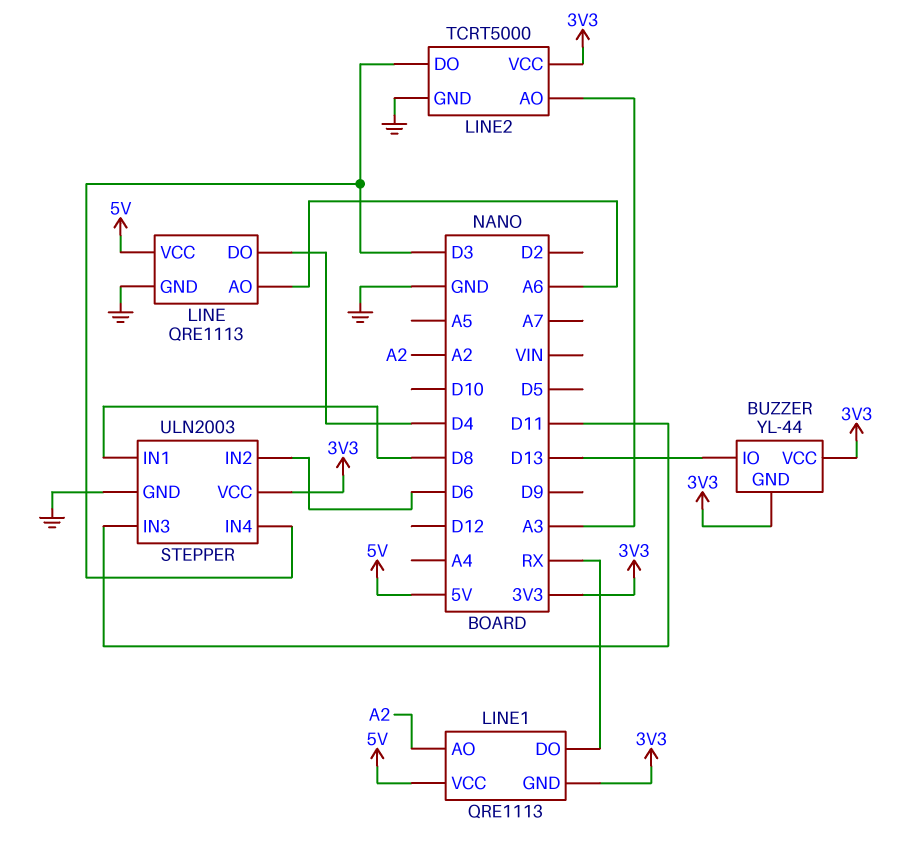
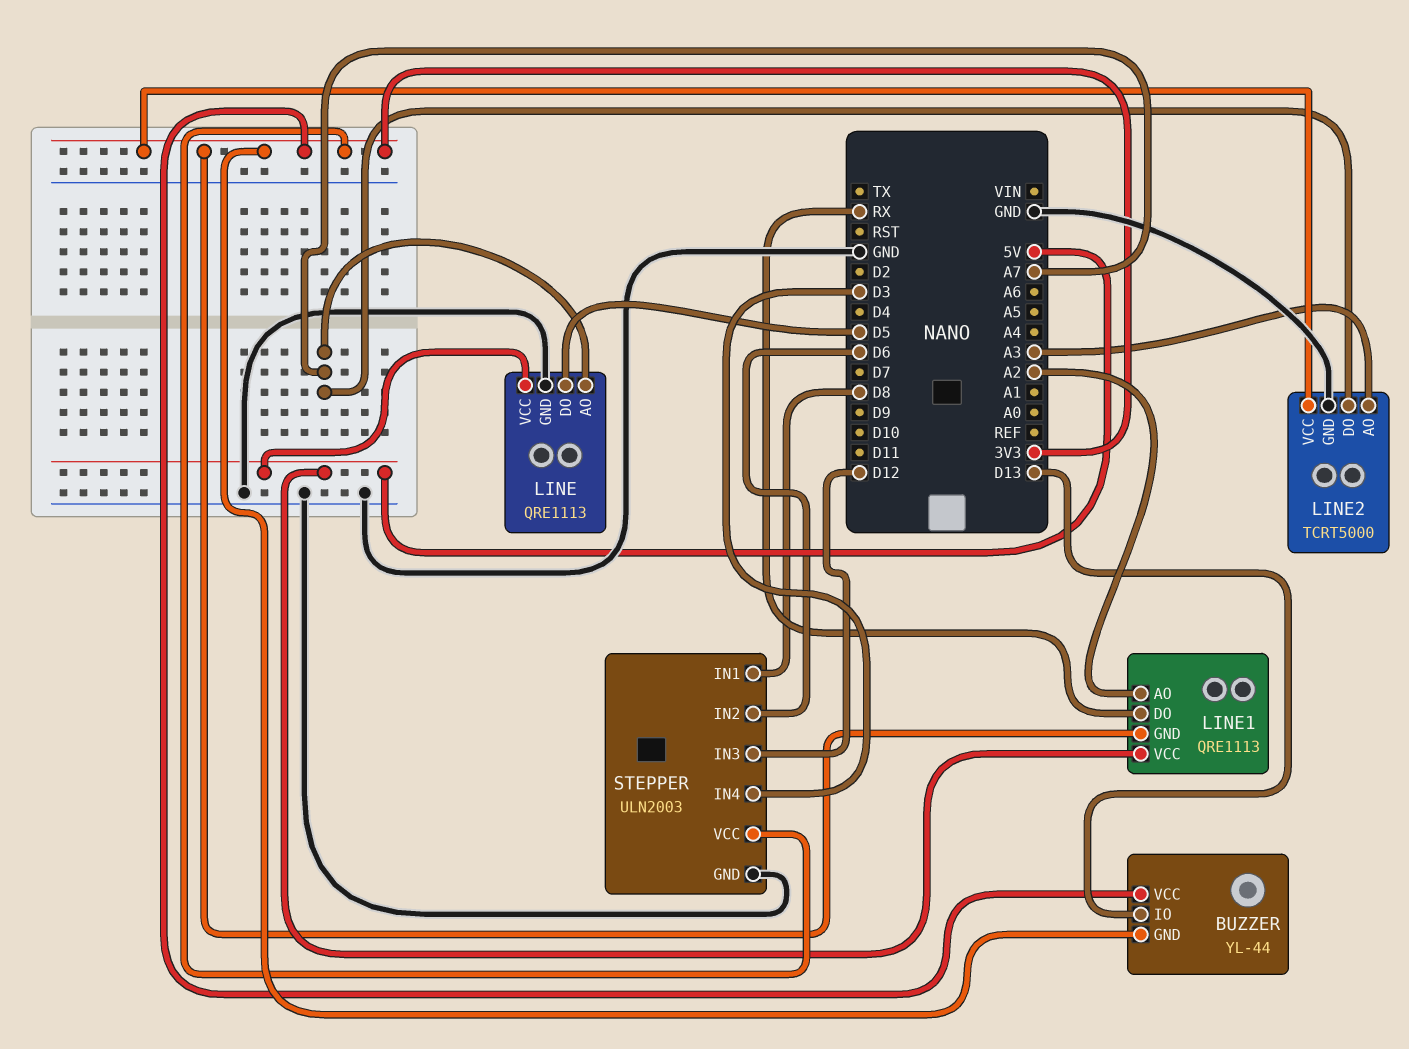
LINE pin AO: A6 -> A7
LINE pin DO: D4 -> D5
LINE2 pin DO: D3 -> A7
STEPPER pin IN3: D11 -> D12

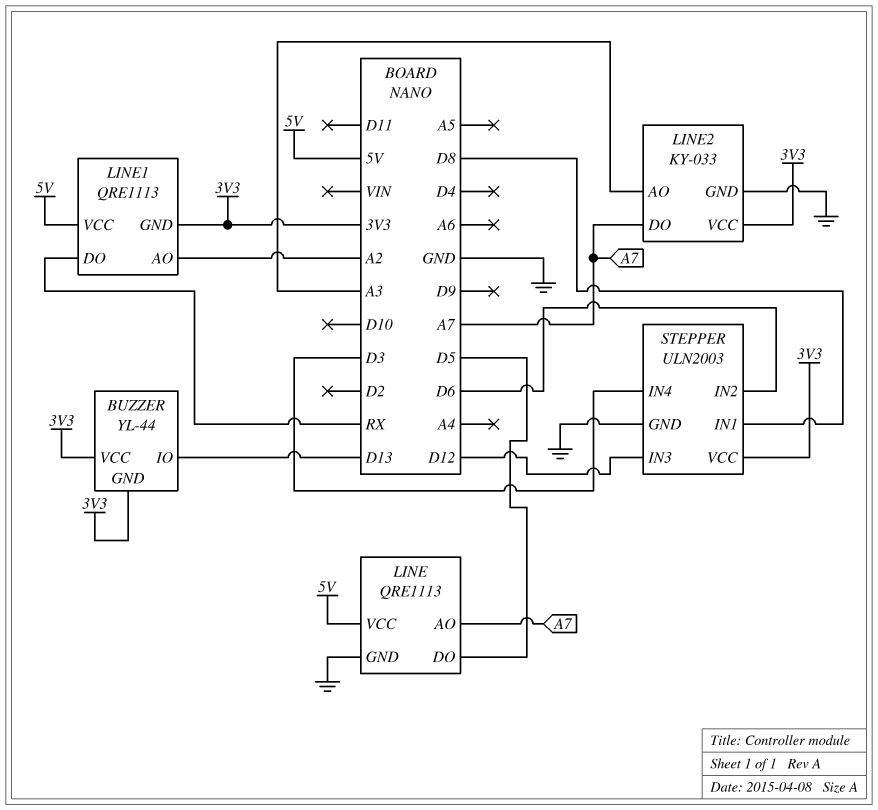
LINE2: TCRT5000 -> KY-033

